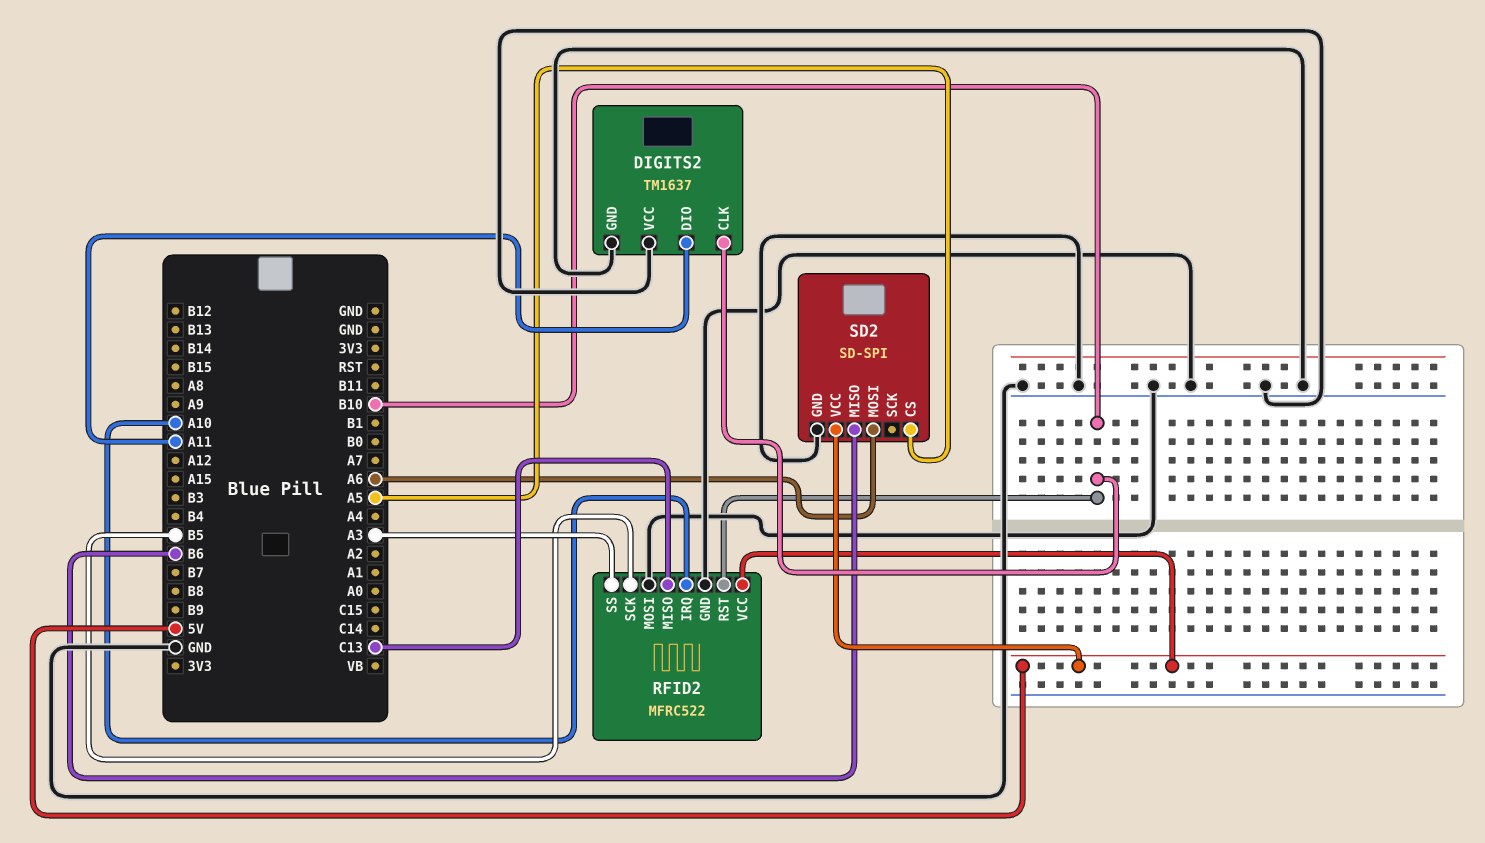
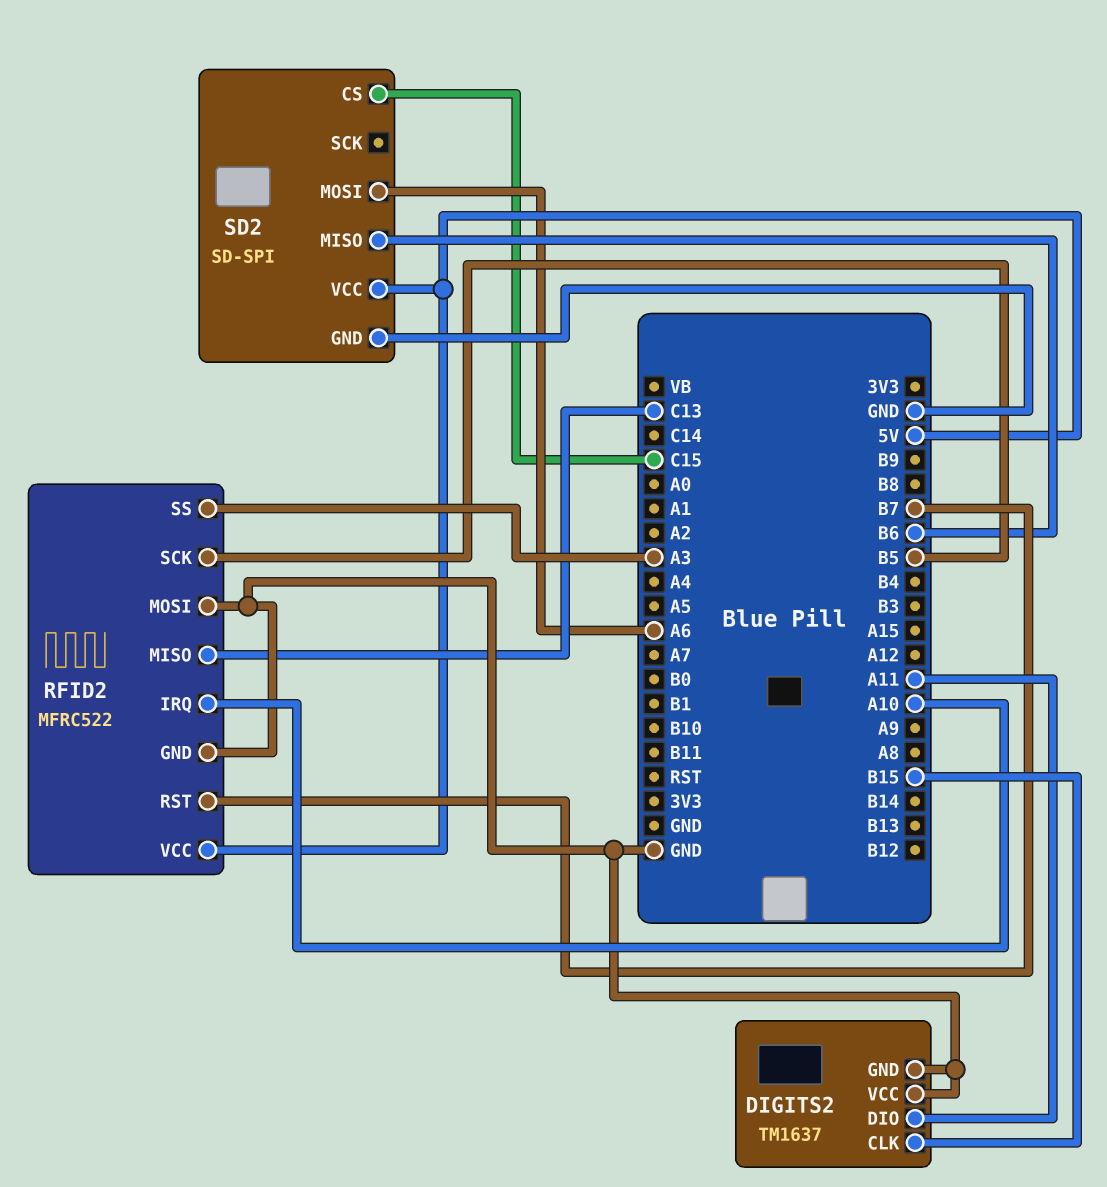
DIGITS2 pin CLK: B10 -> B15
RFID2 pin RST: B10 -> B7
SD2 pin CS: A5 -> C15

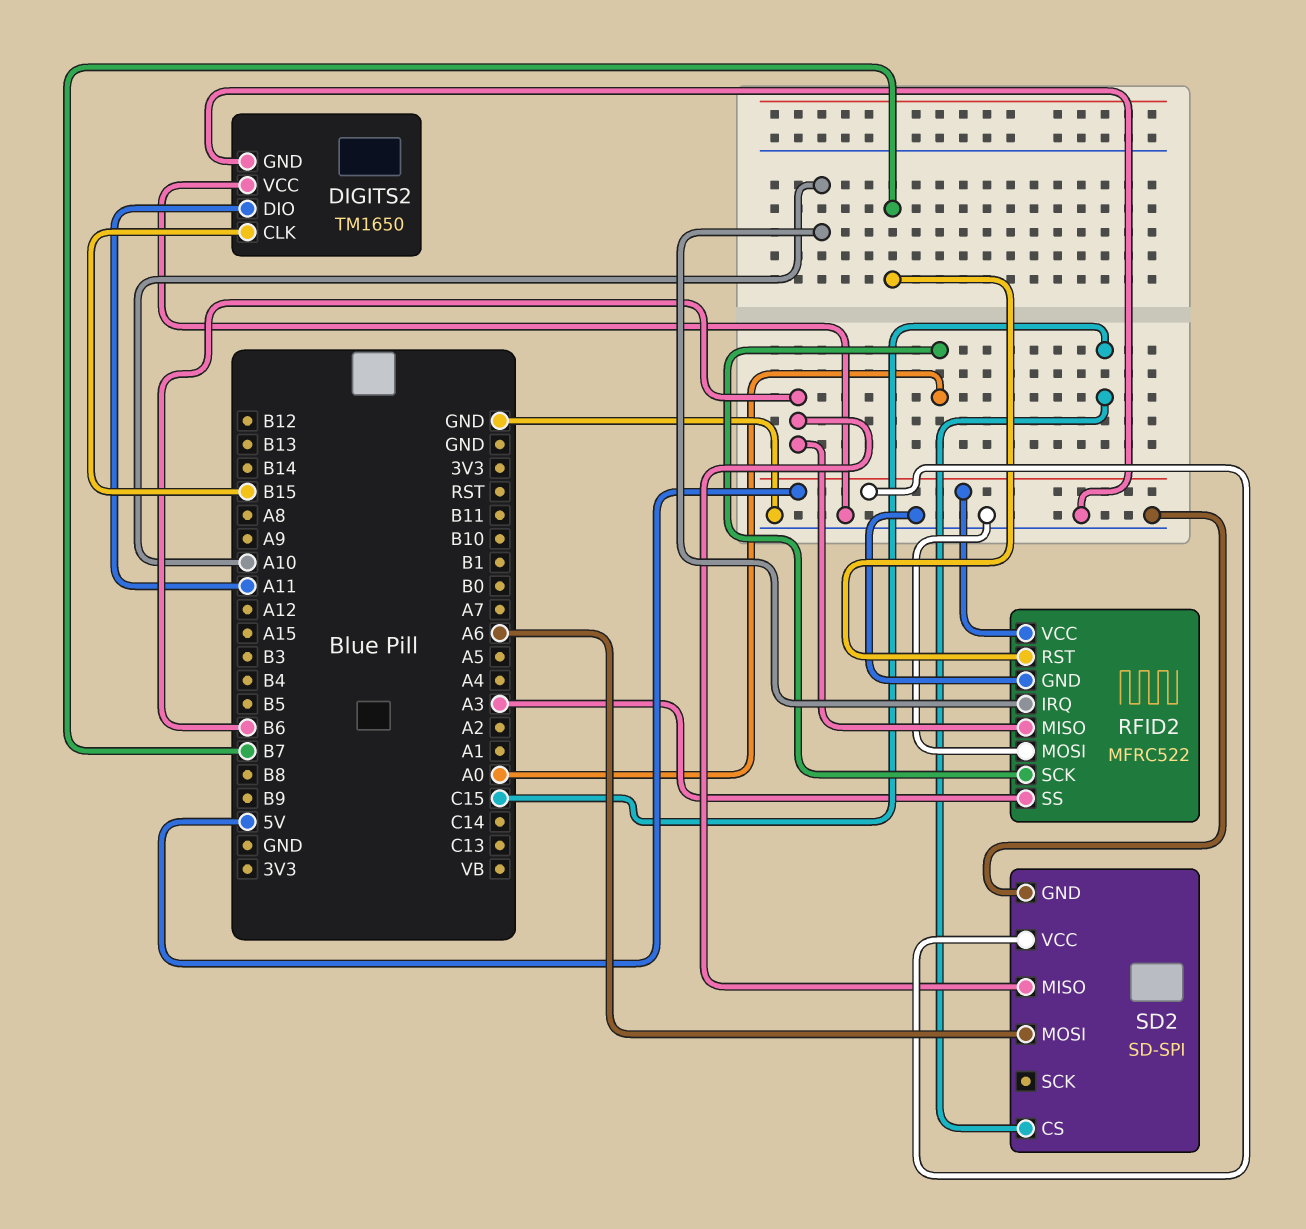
DIGITS2: TM1637 -> TM1650
RFID2 pin MISO: C13 -> B6
RFID2 pin SCK: B5 -> A0

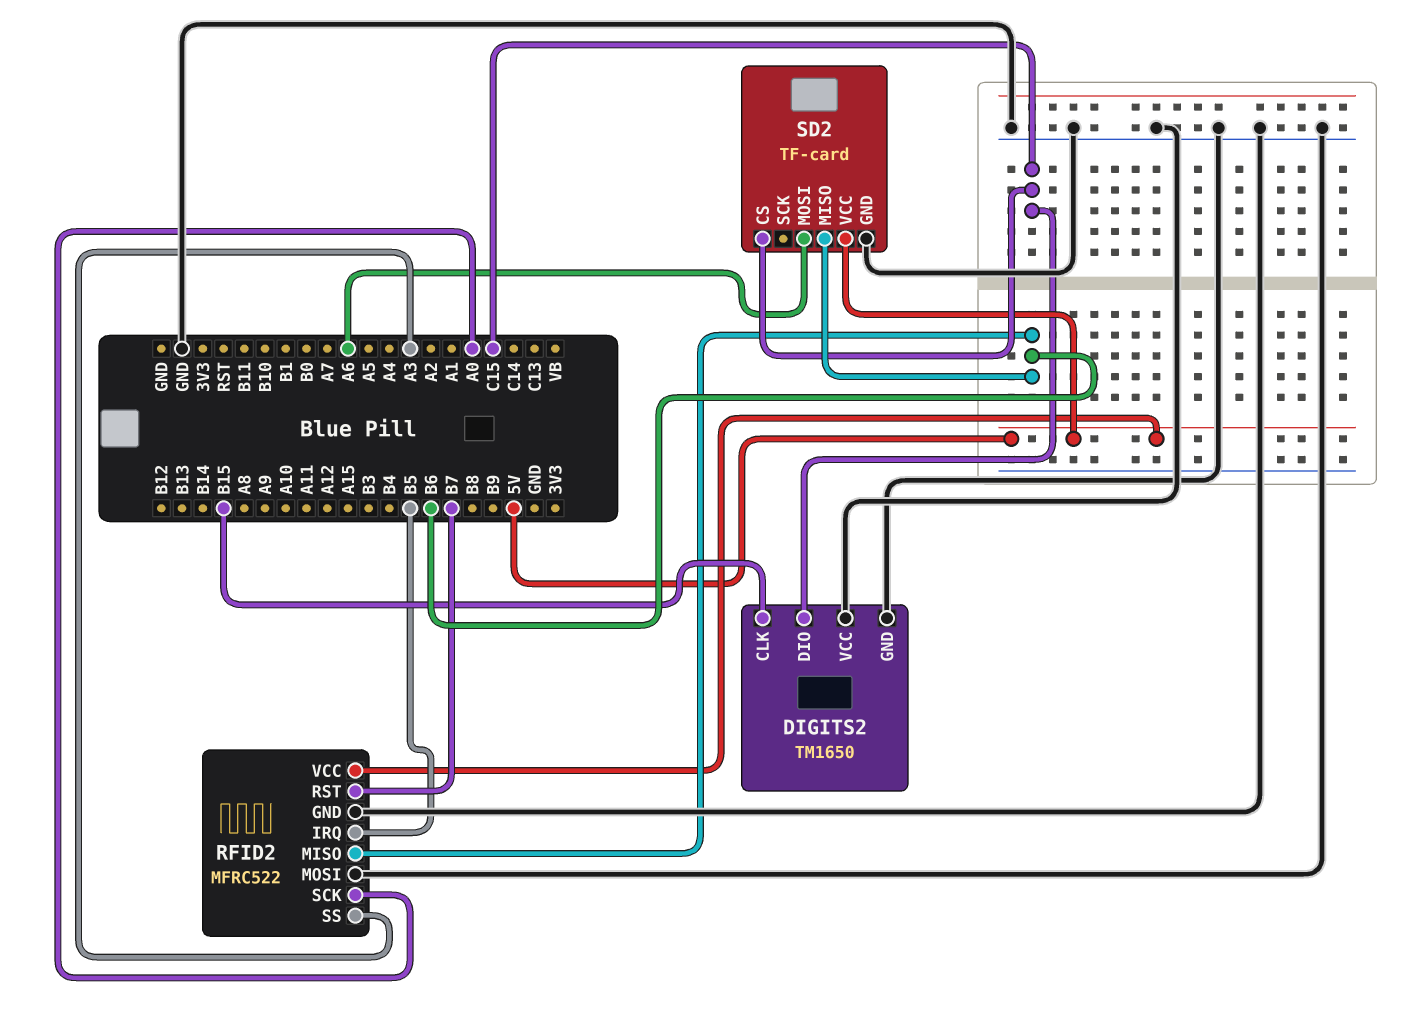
DIGITS2 pin DIO: A11 -> C15
RFID2 pin IRQ: A10 -> B5
SD2: SD-SPI -> TF-card

